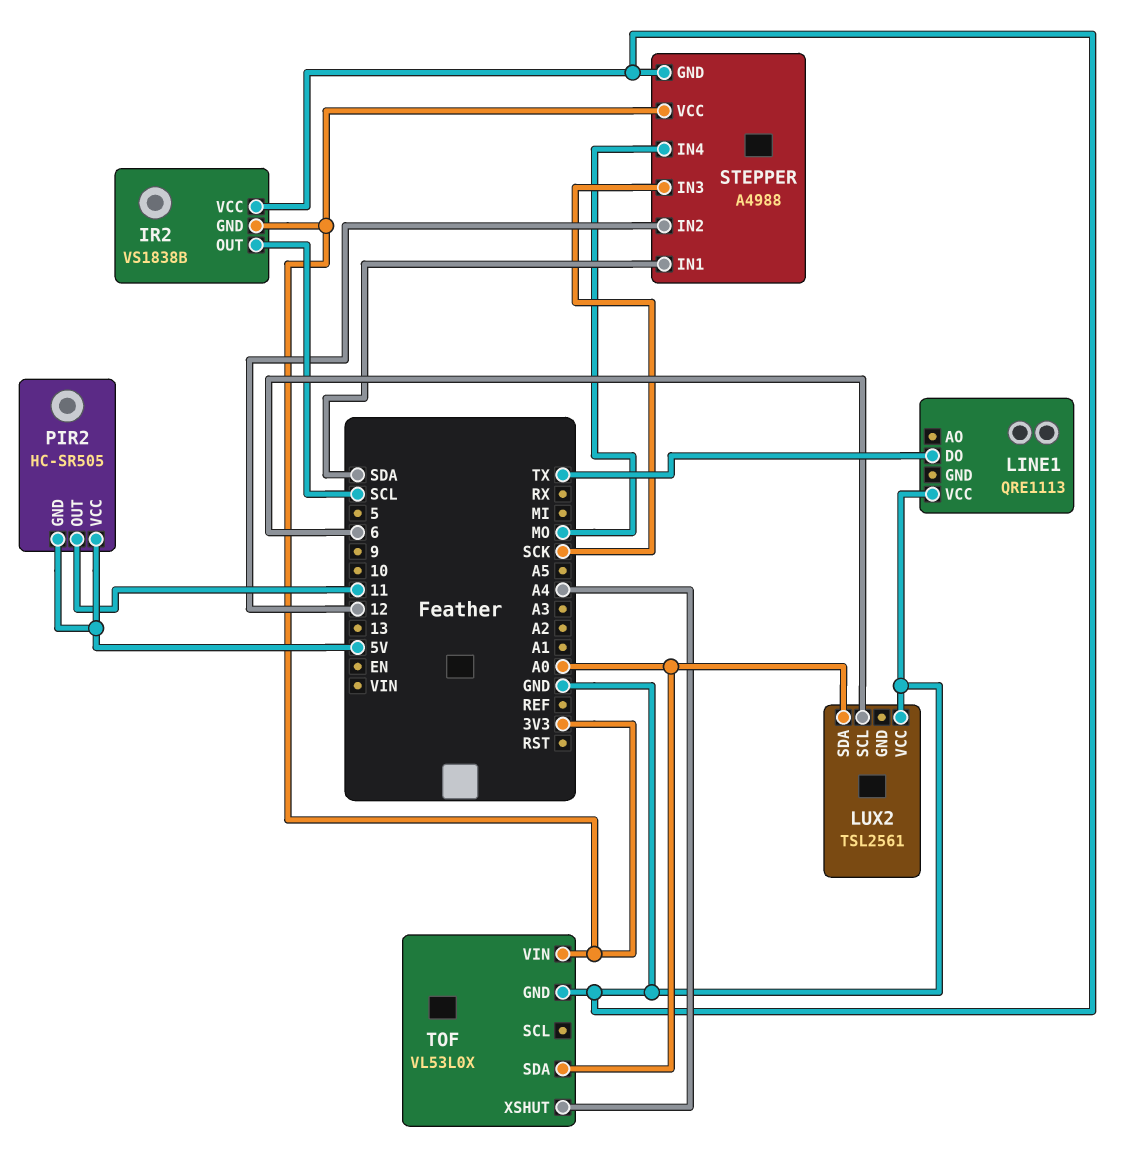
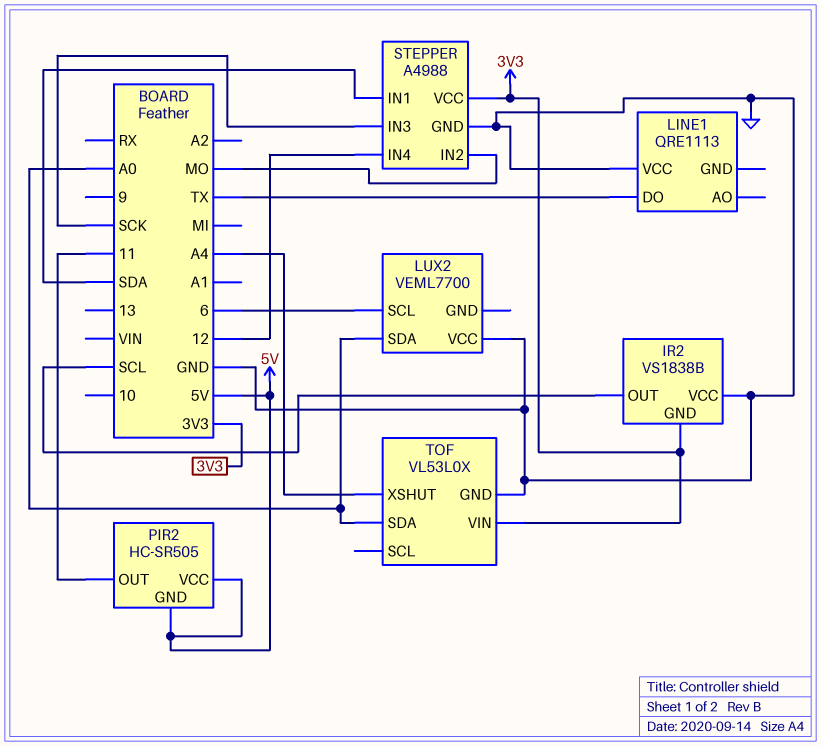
LUX2: TSL2561 -> VEML7700
STEPPER pin IN2: 12 -> MO
STEPPER pin IN4: MO -> 12

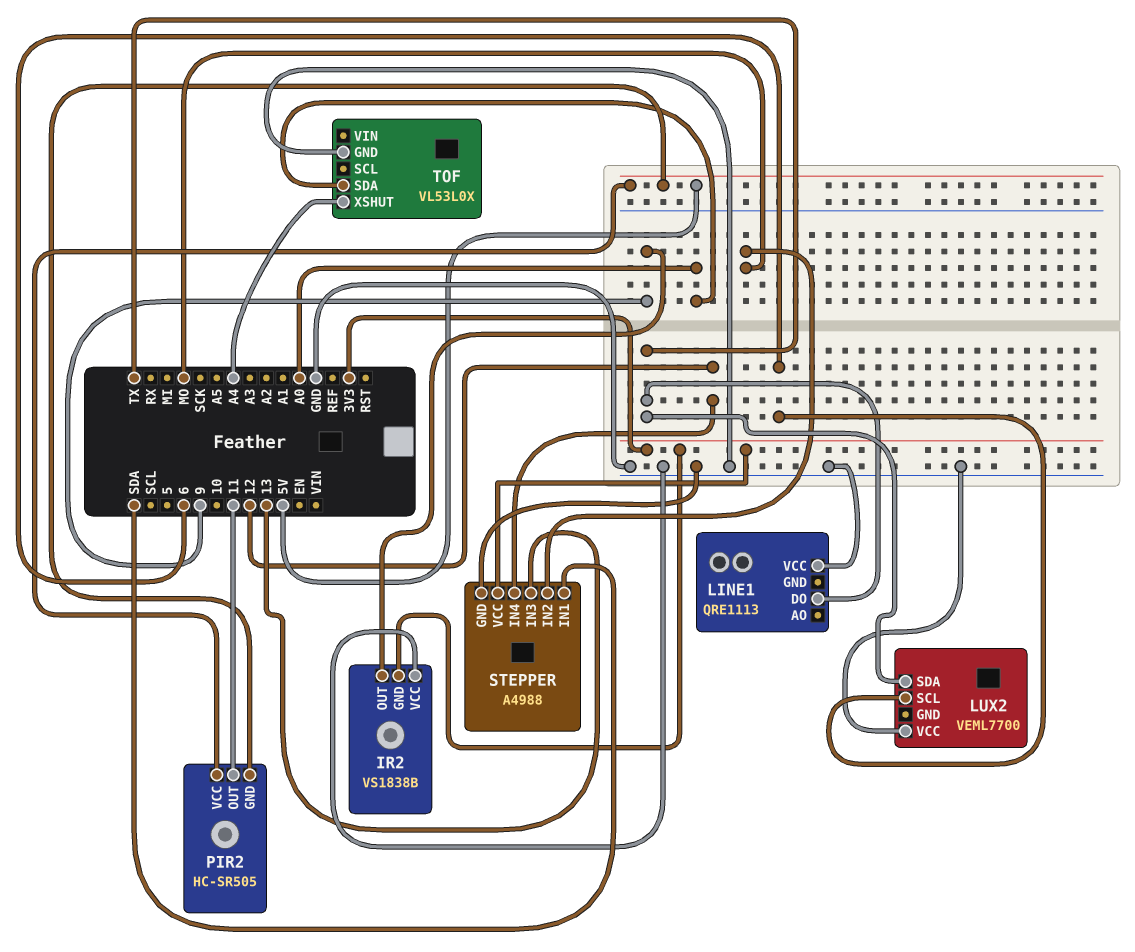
IR2 pin OUT: SCL -> 9
LUX2 pin SDA: A0 -> TX
STEPPER pin IN3: SCK -> 13
TOF pin VIN: 3V3 -> none

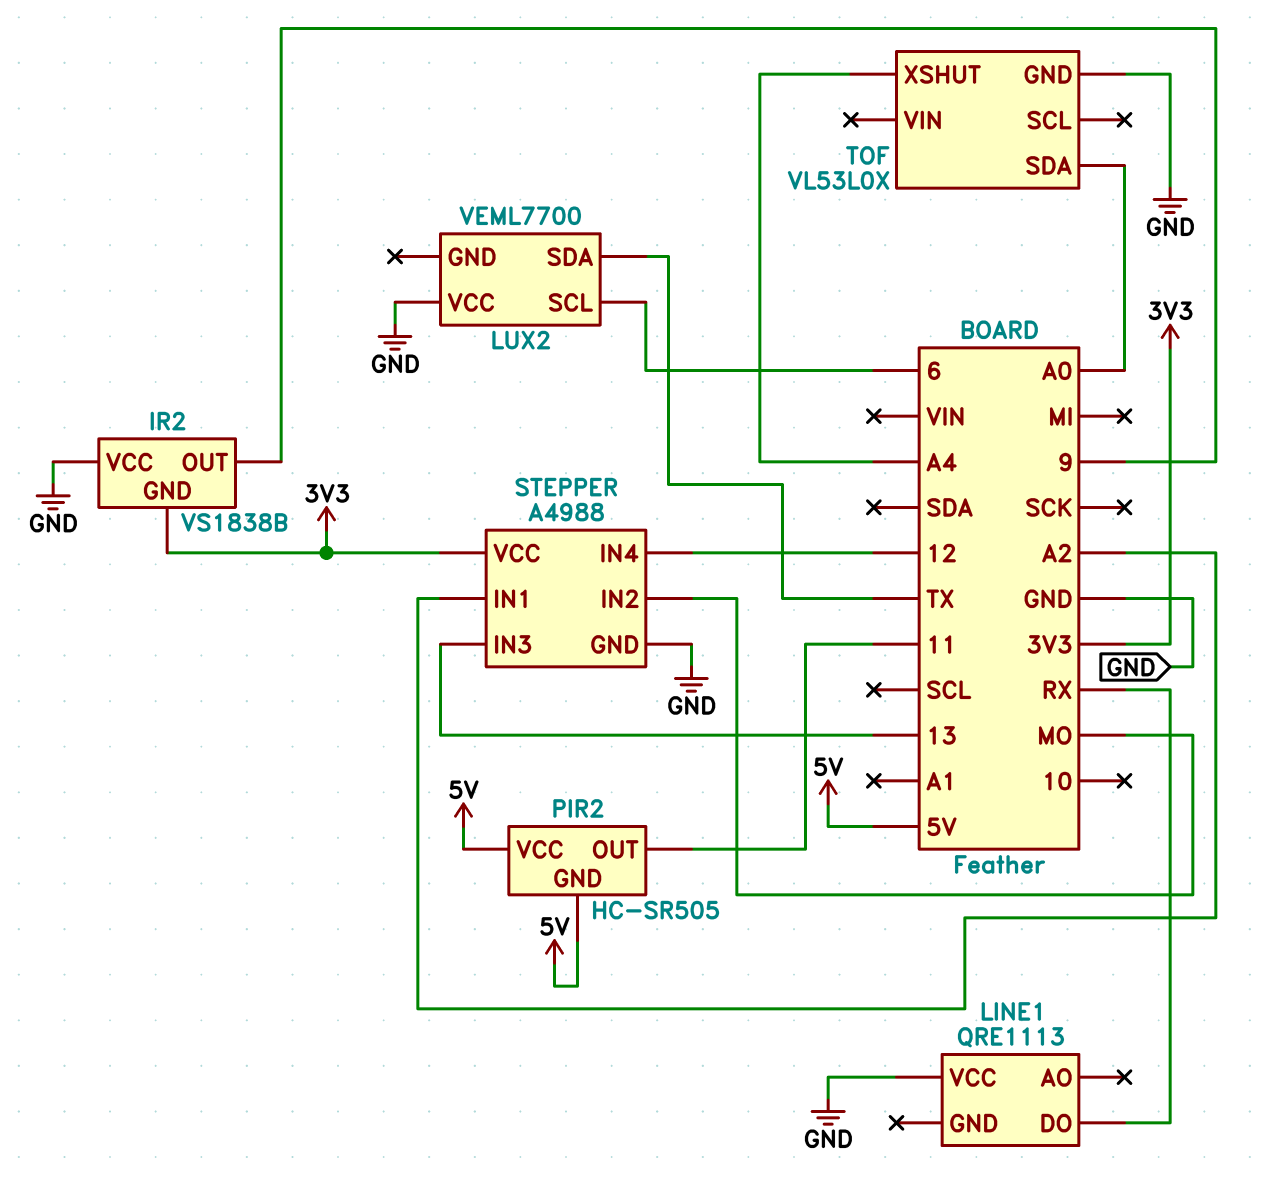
LINE1 pin DO: TX -> RX
STEPPER pin IN1: SDA -> A2

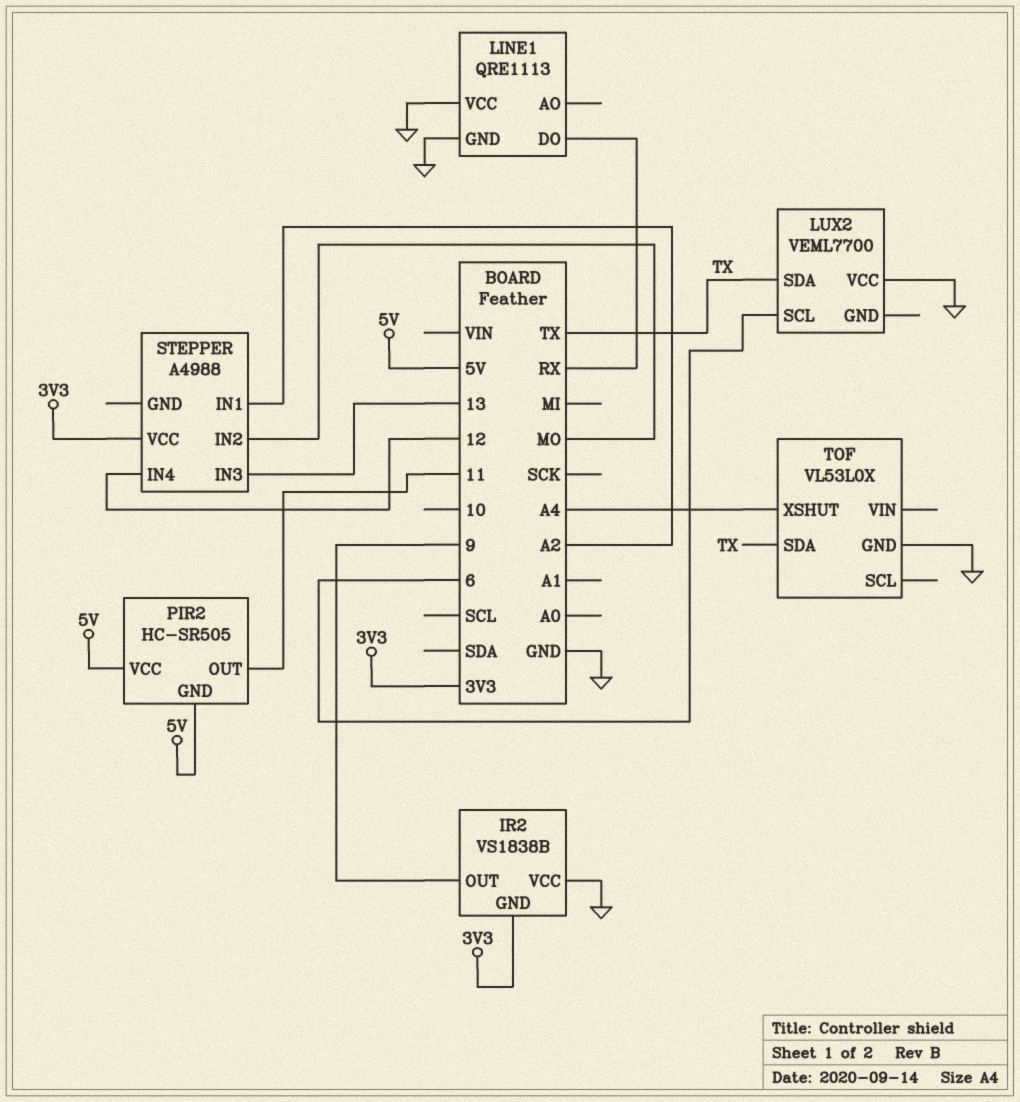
LINE1 pin GND: none -> GND
STEPPER pin GND: GND -> none
TOF pin SDA: A0 -> TX

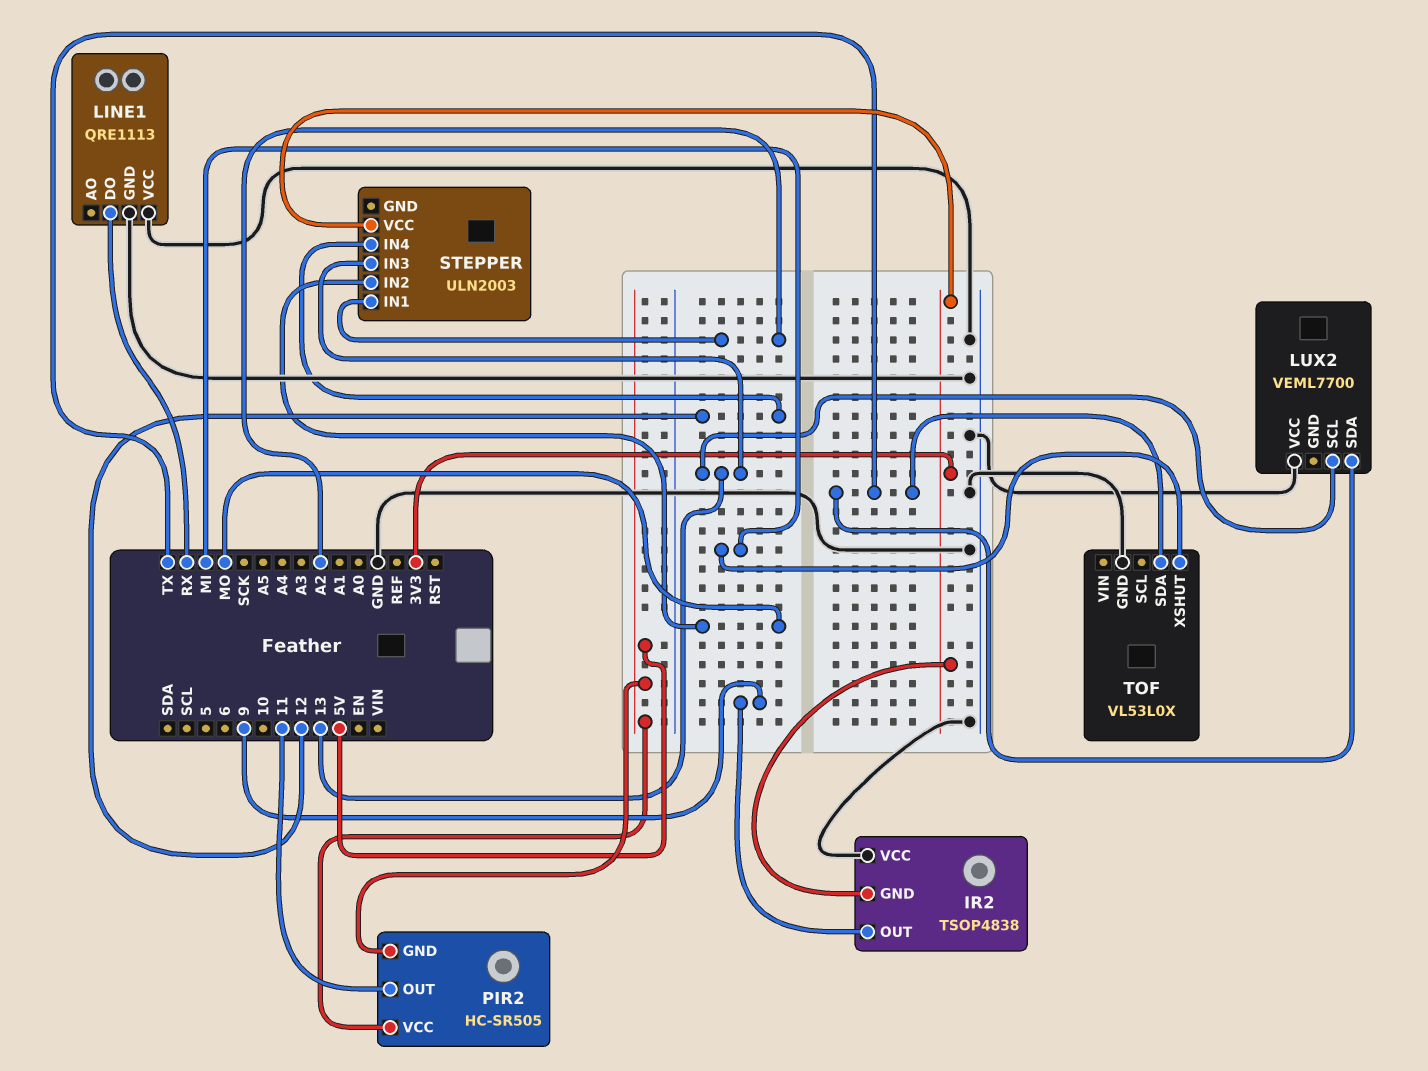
IR2: VS1838B -> TSOP4838
LUX2 pin SCL: 6 -> 13
STEPPER: A4988 -> ULN2003
TOF pin XSHUT: A4 -> MI

